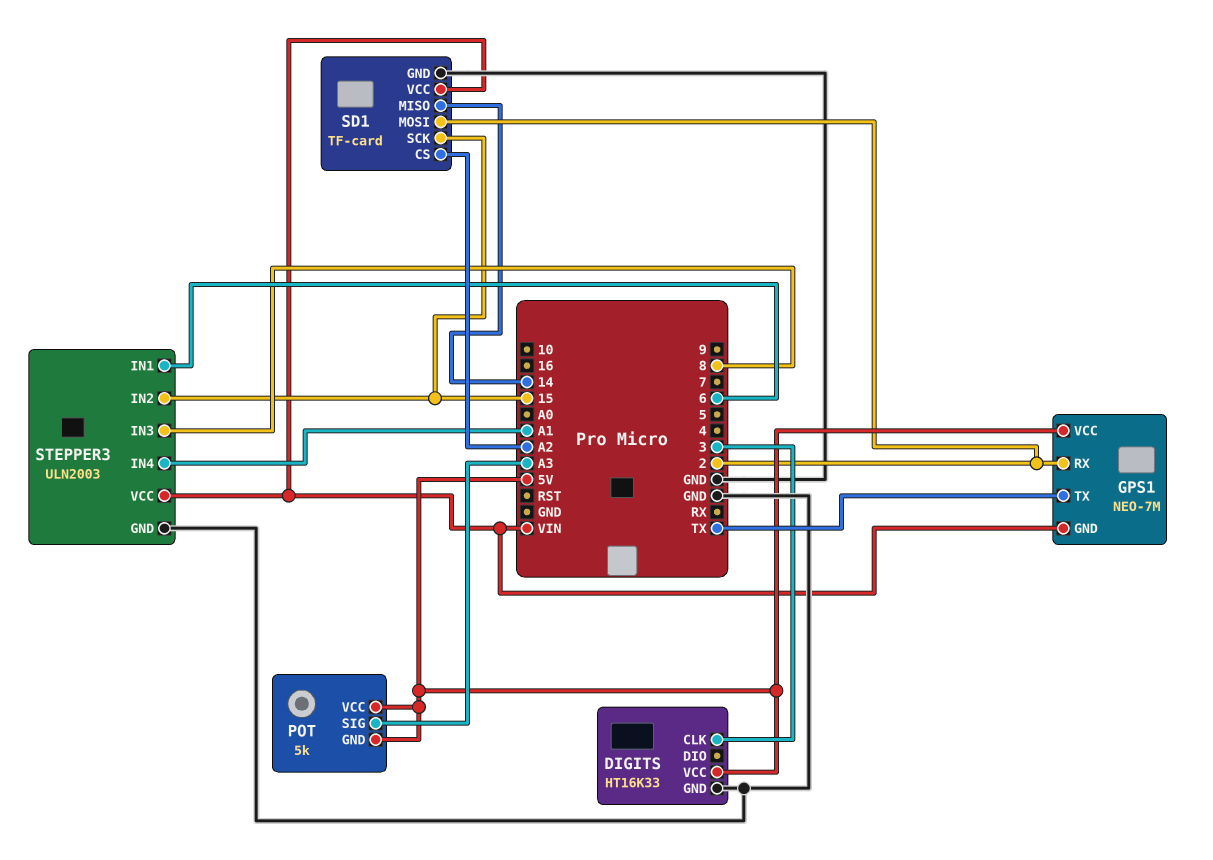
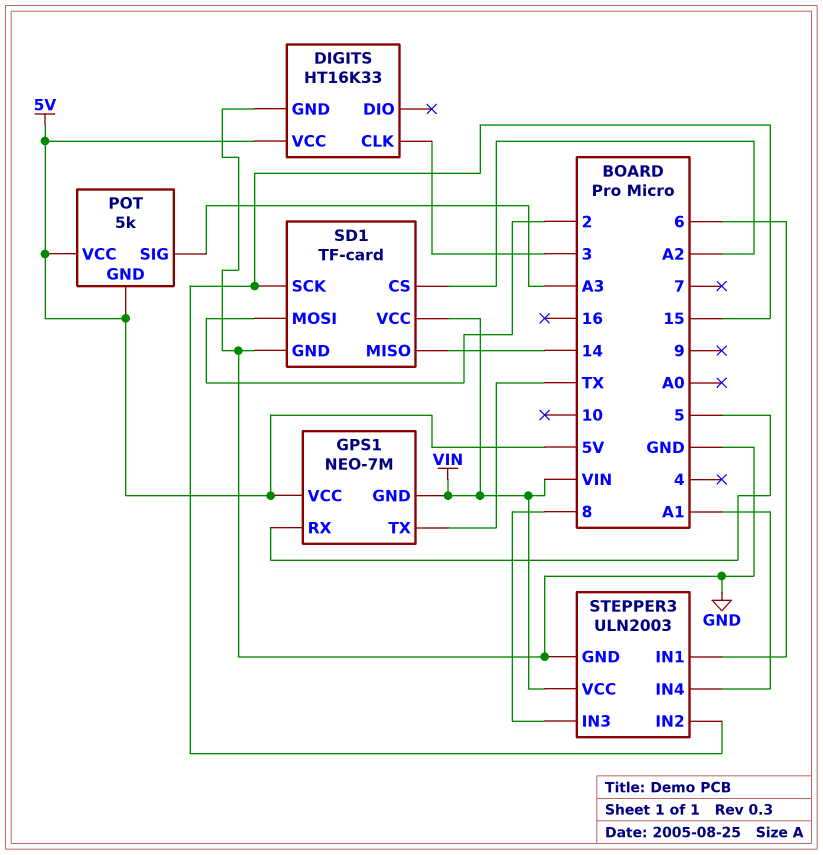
GPS1 pin RX: 2 -> 5

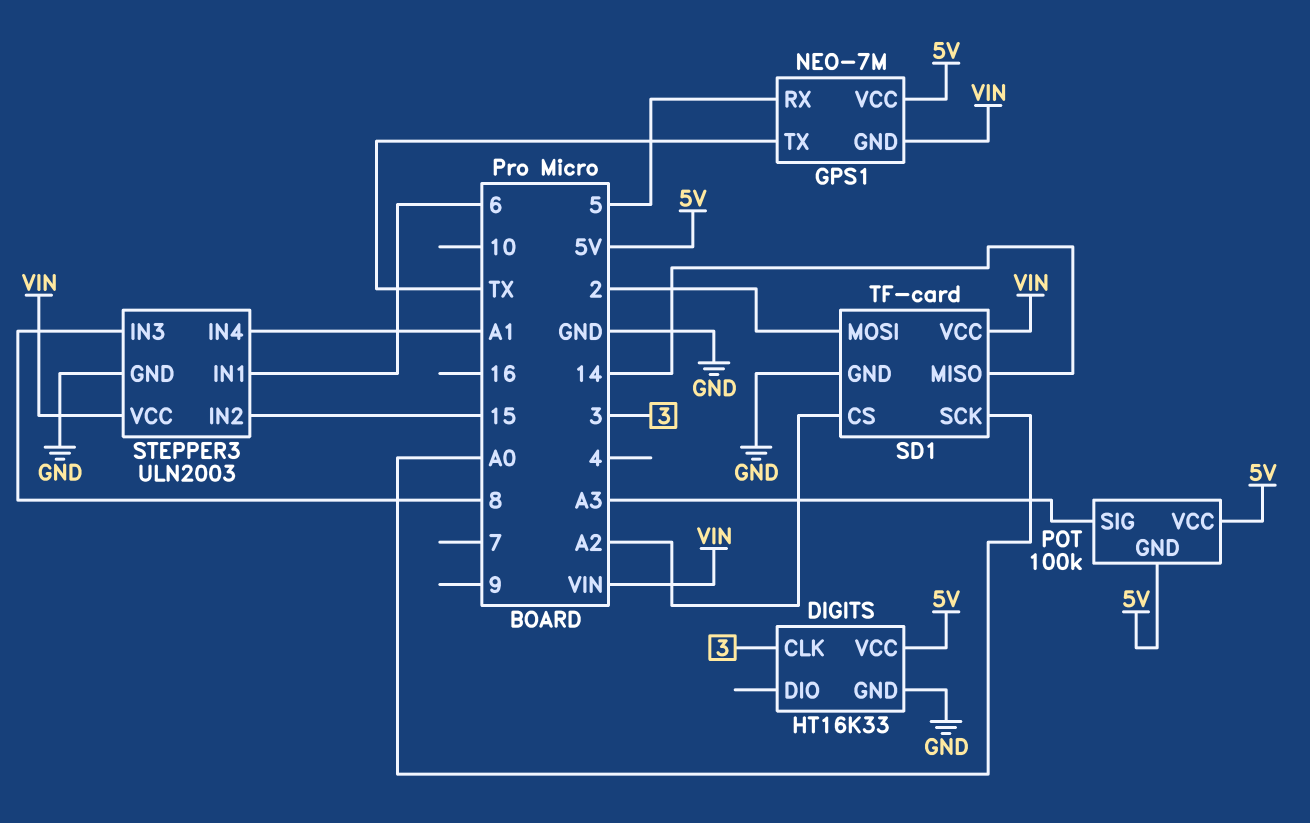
POT: 5k -> 100k
SD1 pin SCK: 15 -> A0

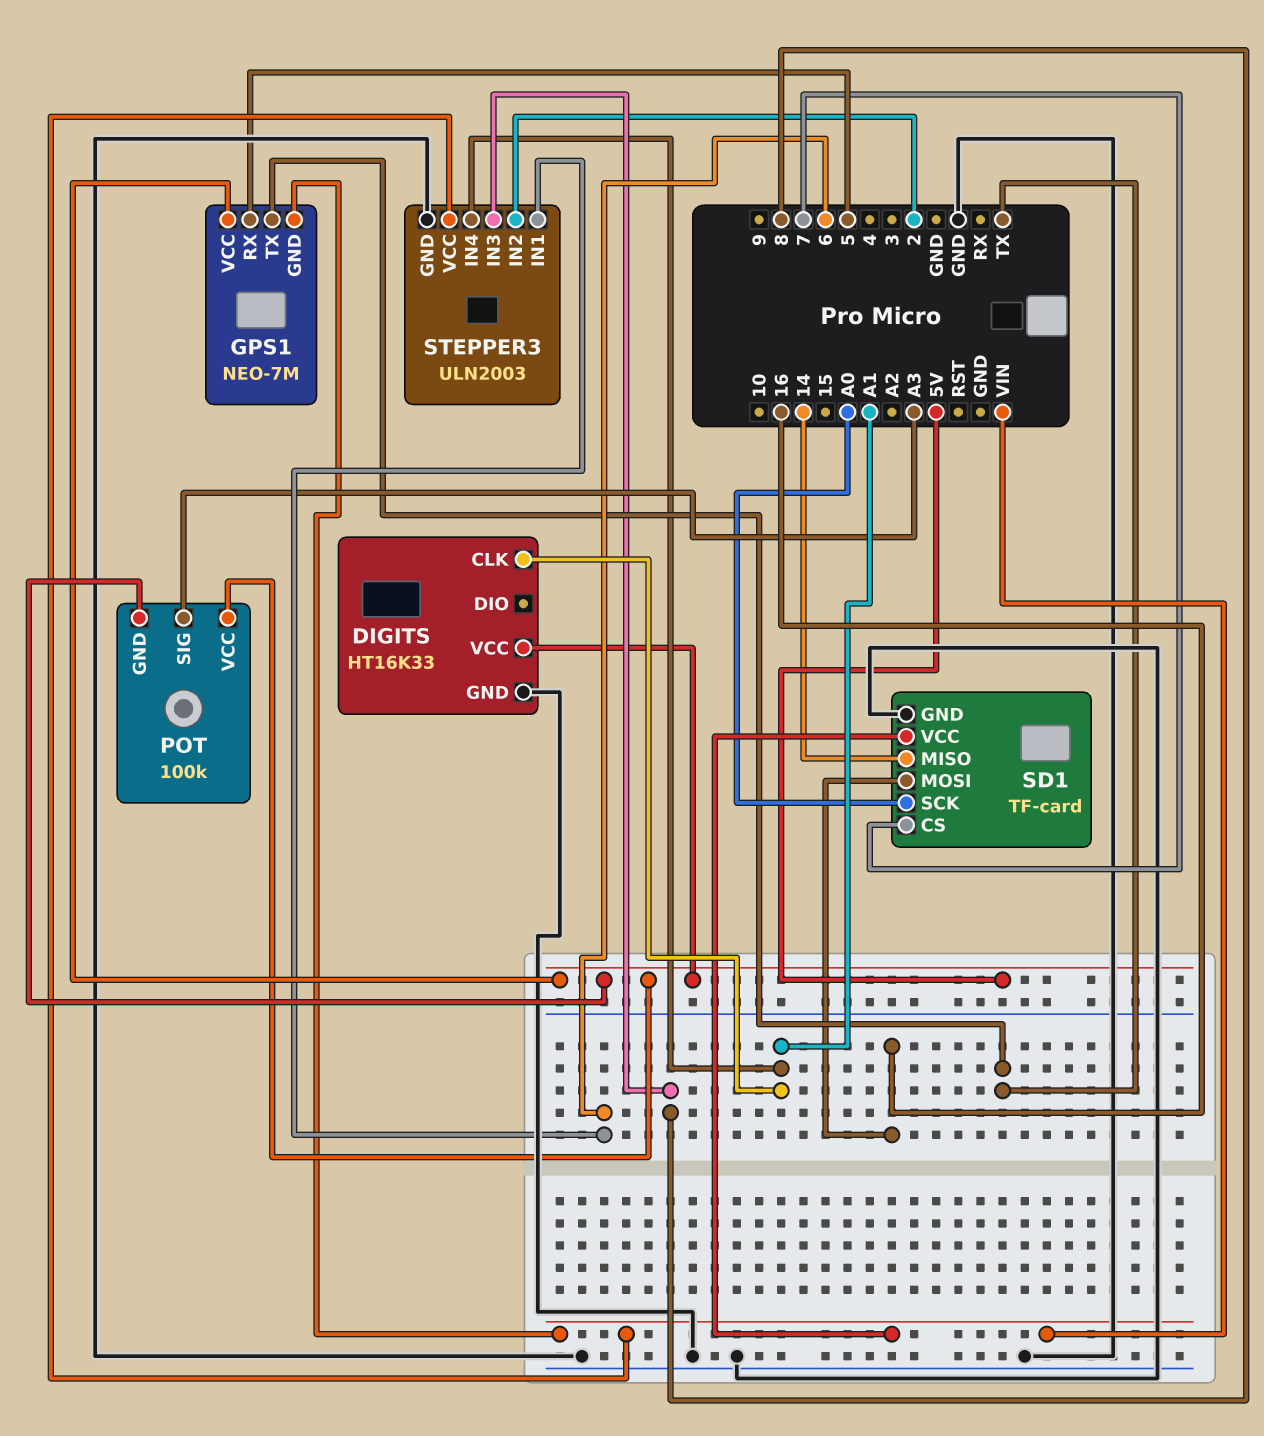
DIGITS pin CLK: 3 -> A1
SD1 pin CS: A2 -> 7
SD1 pin MOSI: 2 -> 16
STEPPER3 pin IN2: 15 -> 2

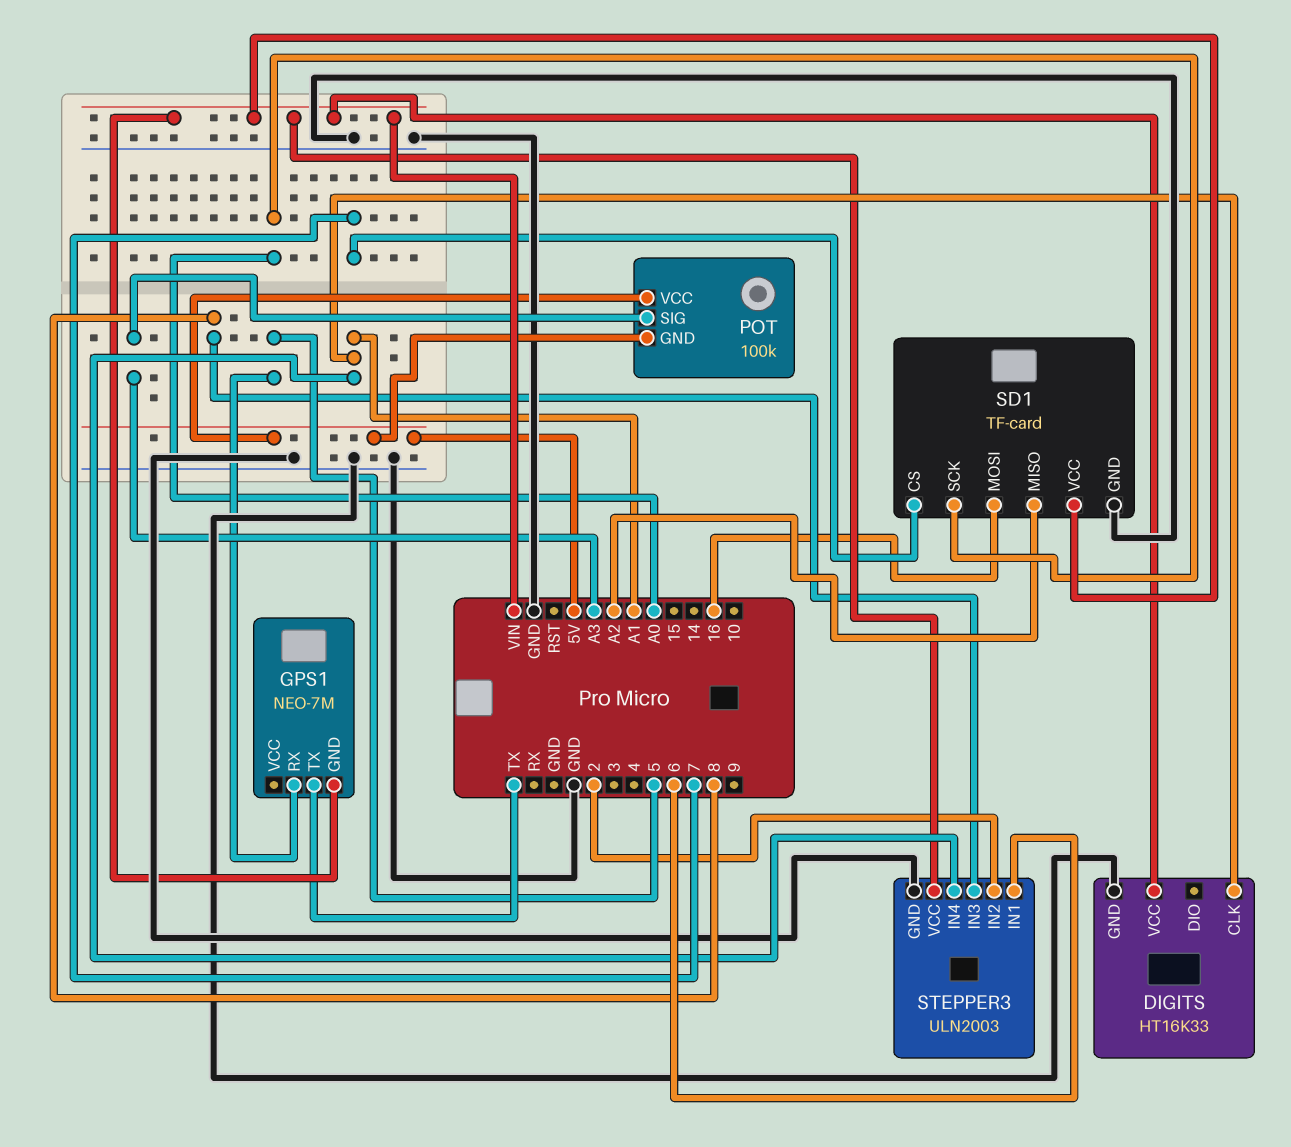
DIGITS pin VCC: 5V -> VIN
GPS1 pin VCC: 5V -> none
SD1 pin MISO: 14 -> A2

